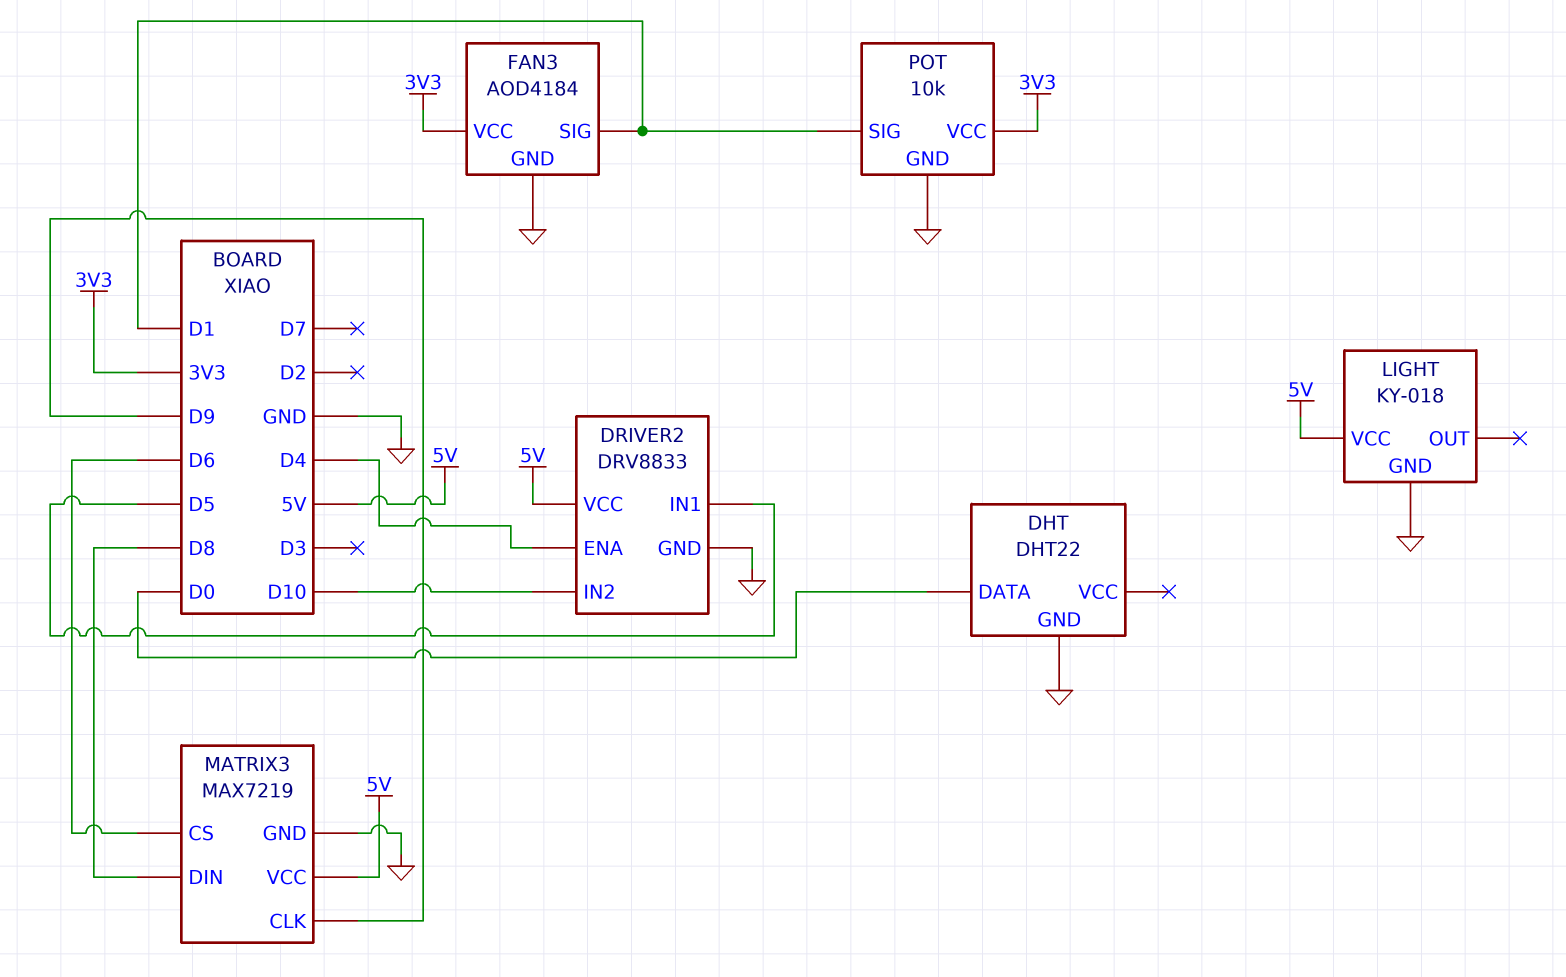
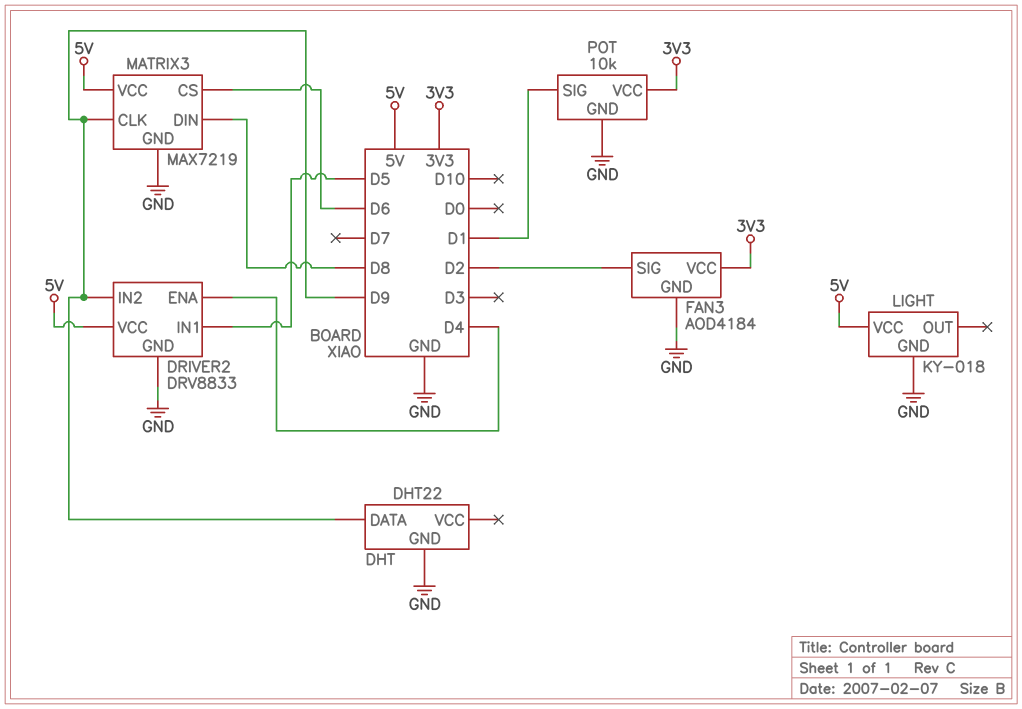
DHT pin DATA: D0 -> D9
DRIVER2 pin IN2: D10 -> D9
FAN3 pin SIG: D1 -> D2

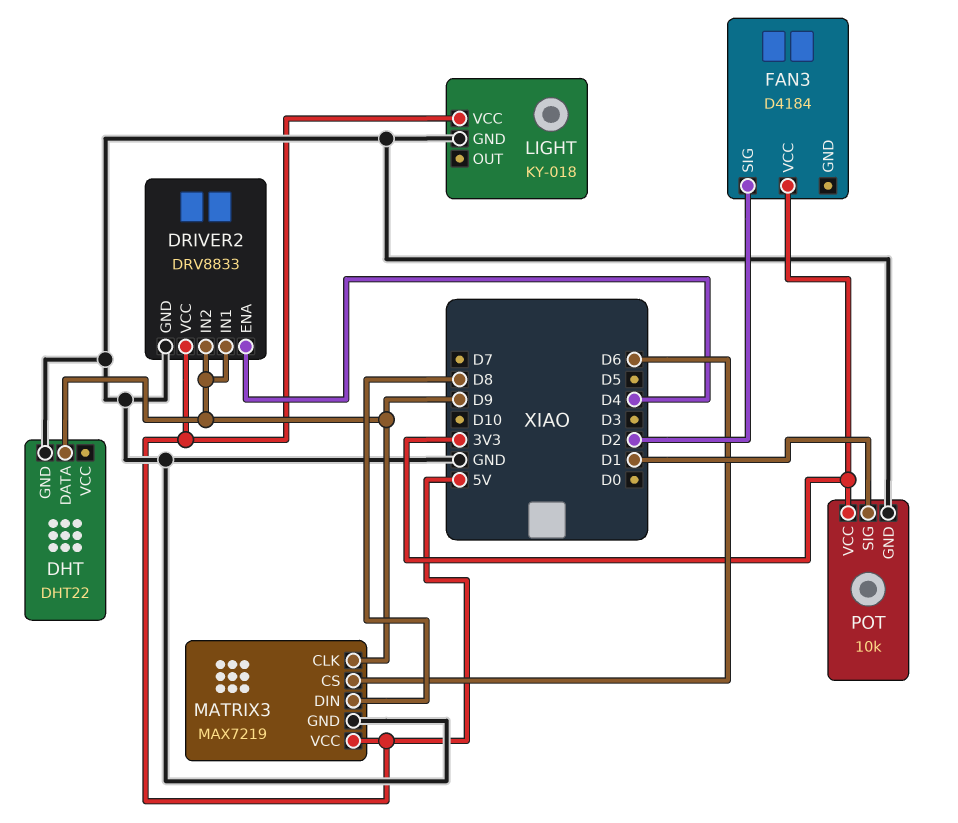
DRIVER2 pin IN1: D5 -> D9
FAN3: AOD4184 -> D4184
FAN3 pin GND: GND -> none

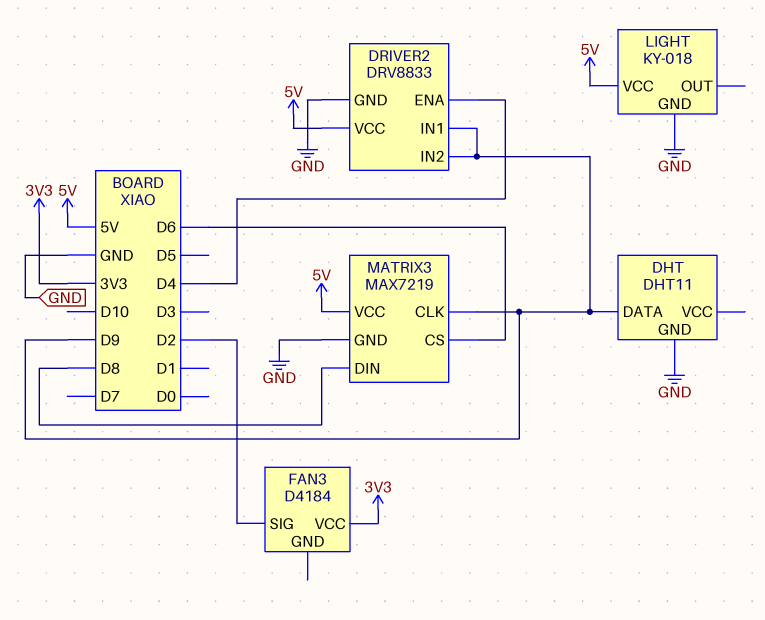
DHT: DHT22 -> DHT11
POT: 10k -> none
POT pin GND: GND -> none
POT pin SIG: D1 -> none
POT pin VCC: 3V3 -> none

